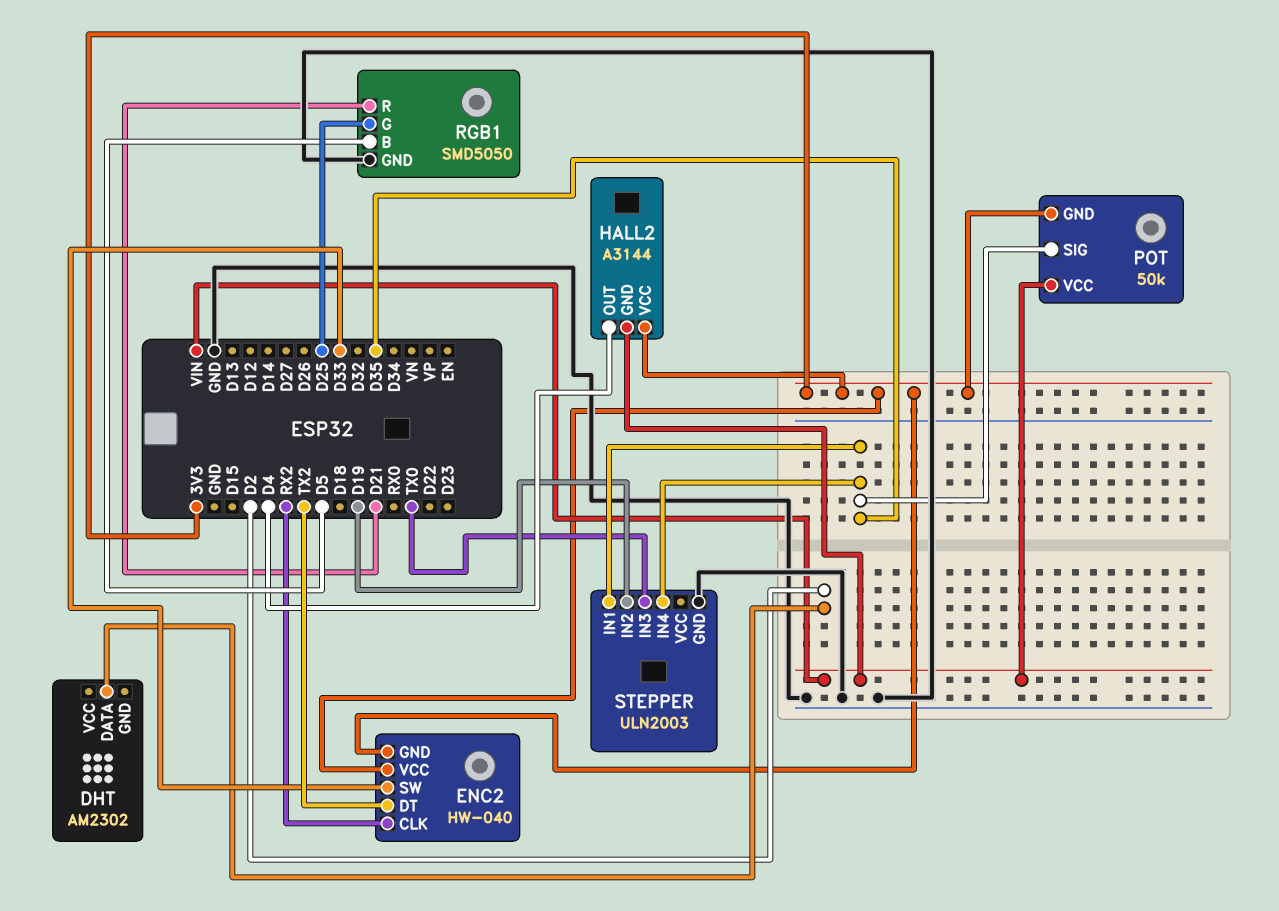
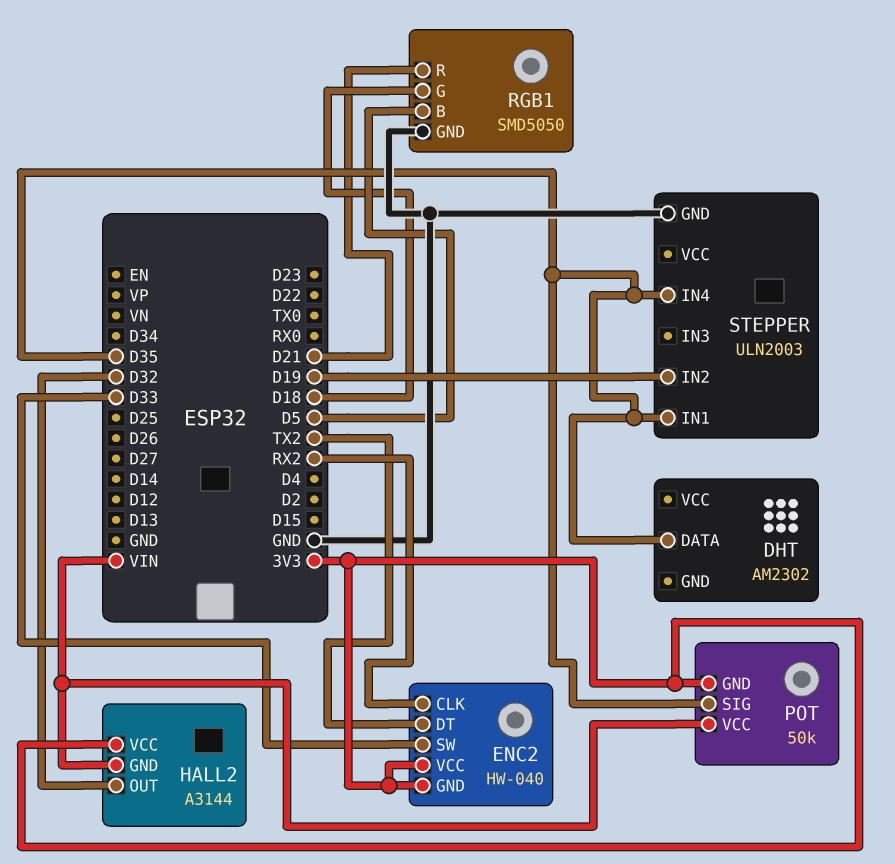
DHT pin DATA: D2 -> D35
HALL2 pin OUT: D4 -> D32
RGB1 pin G: D25 -> D18
STEPPER pin IN3: TX0 -> none

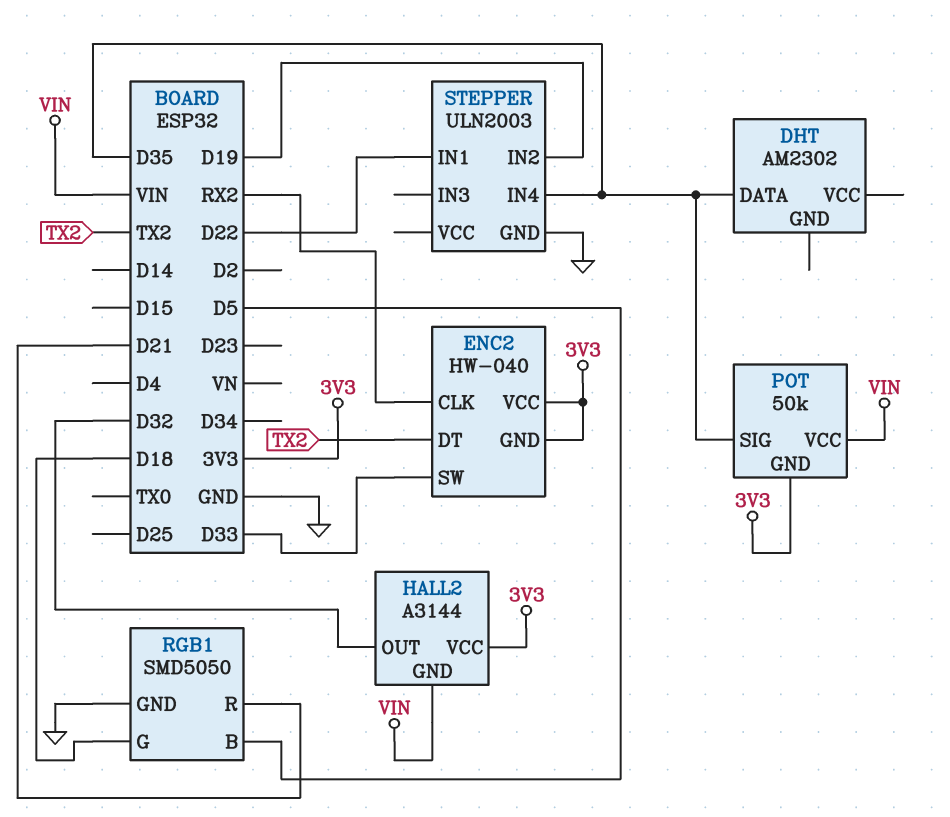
STEPPER pin IN1: D35 -> D22

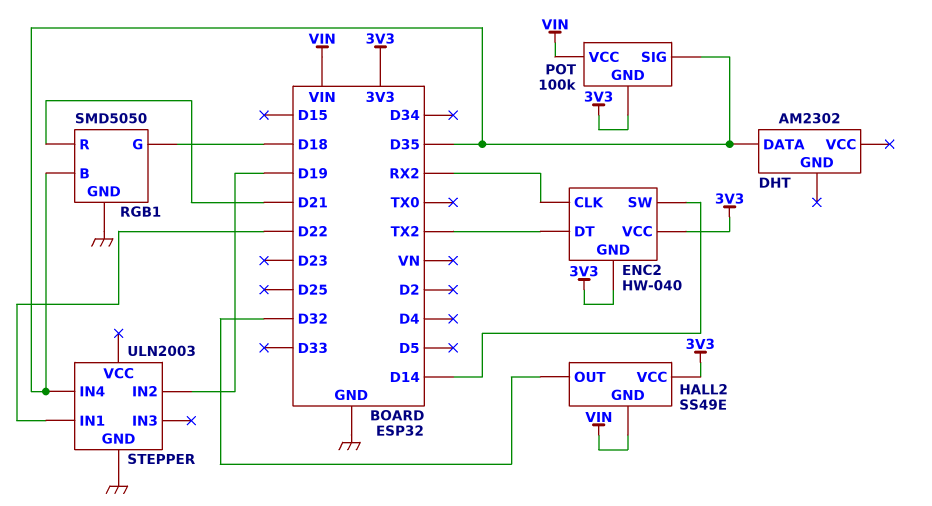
ENC2 pin SW: D33 -> D14
HALL2: A3144 -> SS49E
POT: 50k -> 100k
RGB1 pin B: D5 -> D35

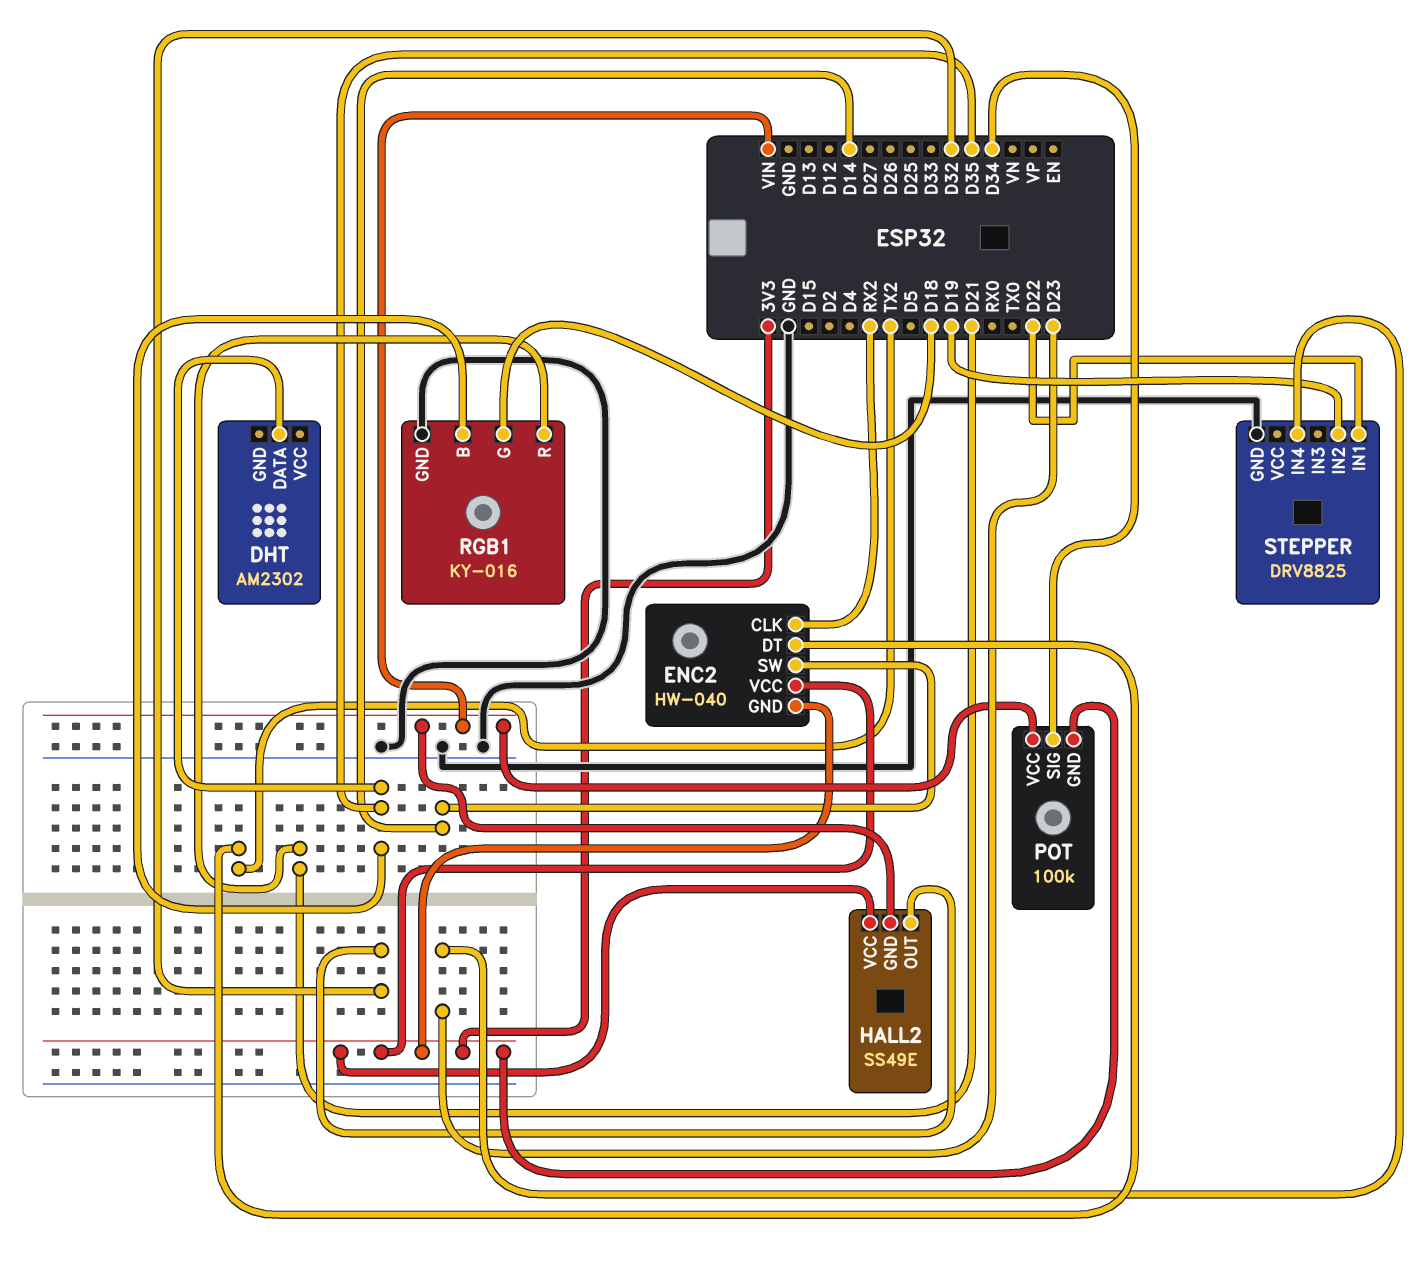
POT pin SIG: D35 -> D34
RGB1: SMD5050 -> KY-016
STEPPER: ULN2003 -> DRV8825
STEPPER pin IN4: D35 -> D23

